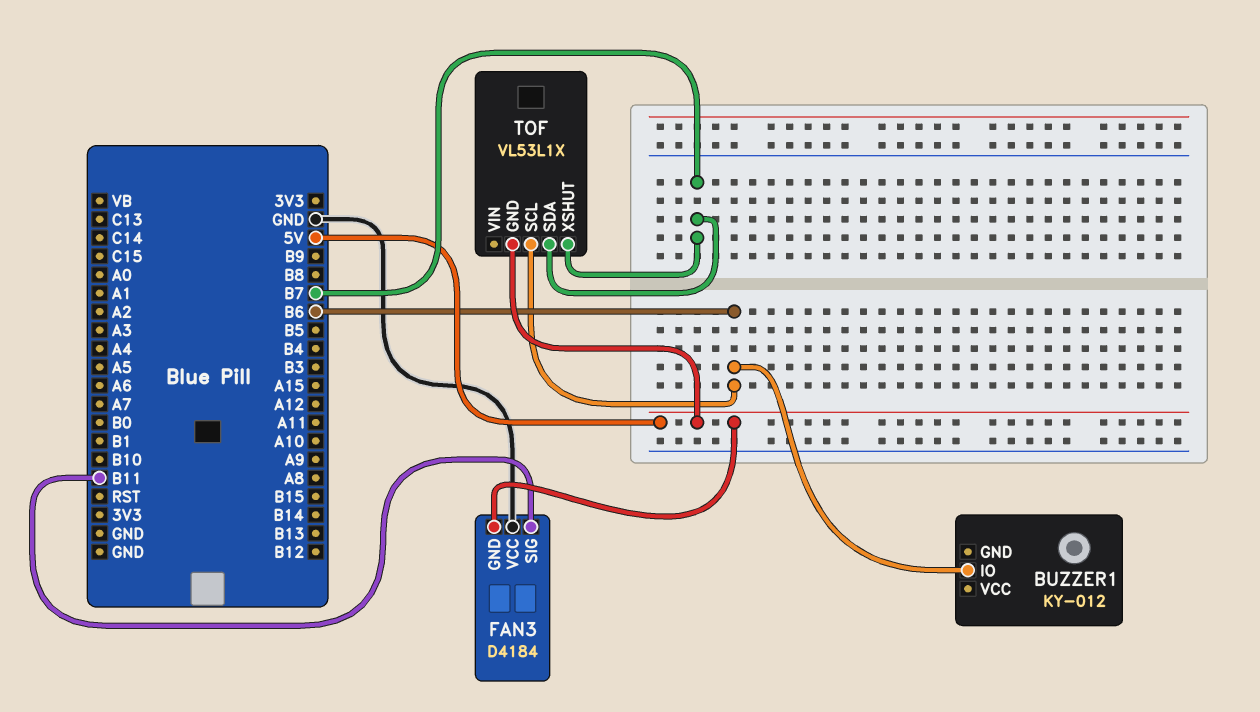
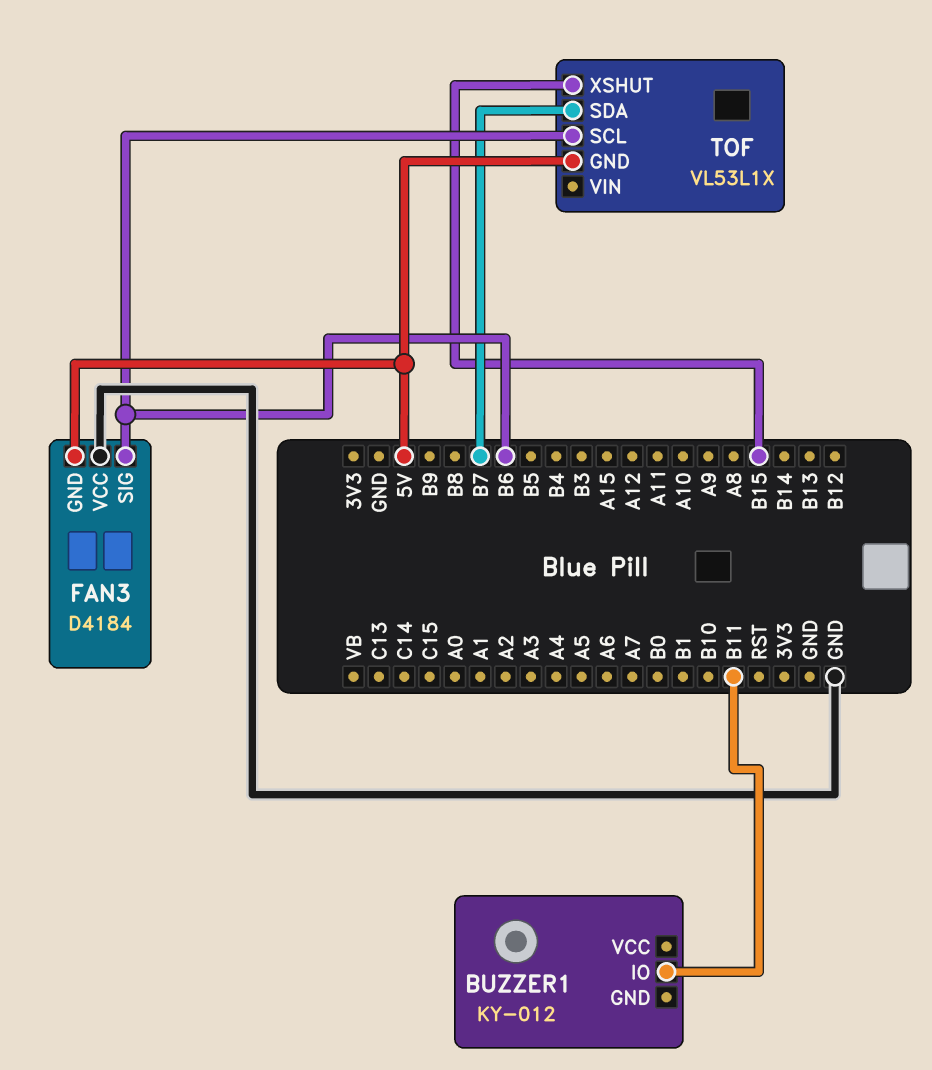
BUZZER1 pin IO: B6 -> B11
FAN3 pin SIG: B11 -> B6
TOF pin XSHUT: B7 -> B15

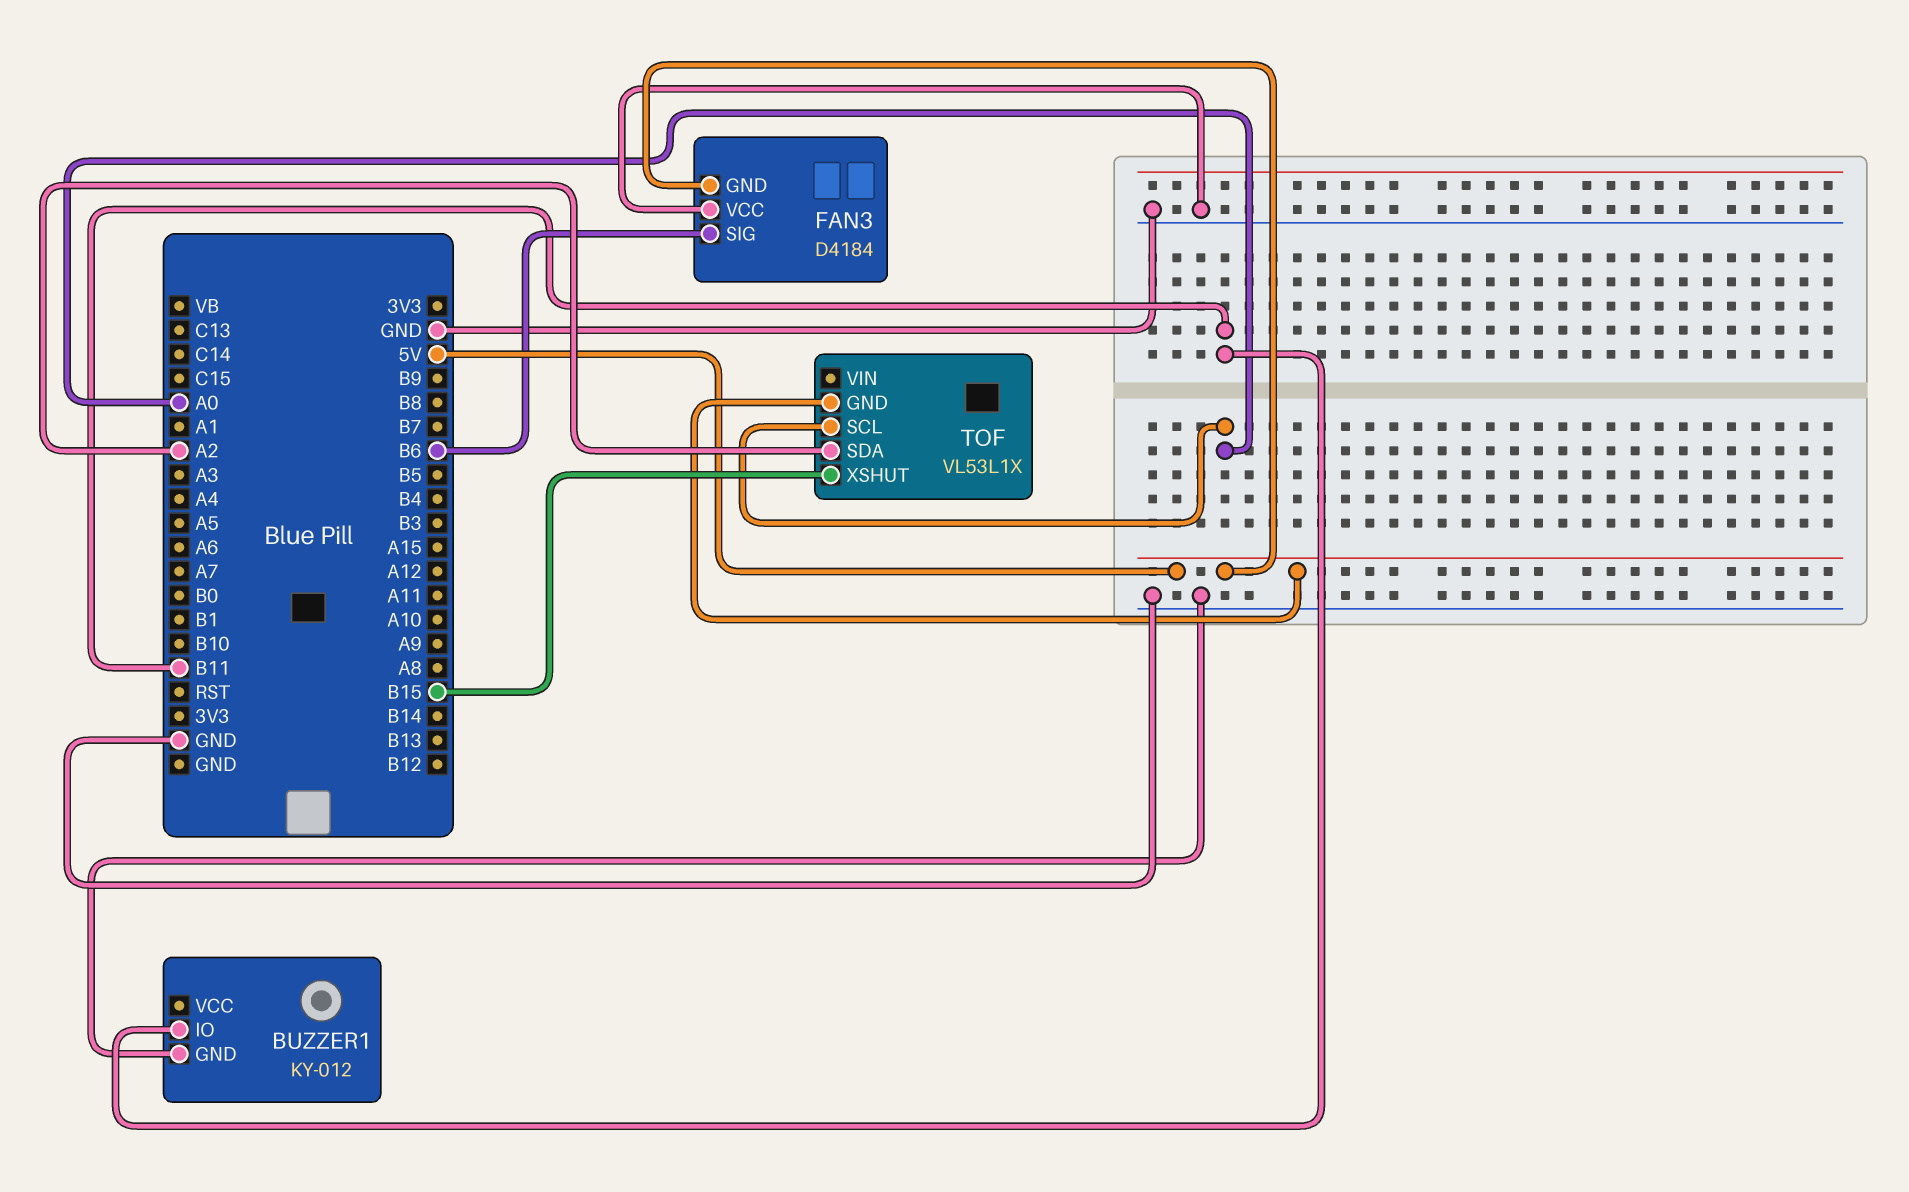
BUZZER1 pin GND: none -> GND
TOF pin SCL: B6 -> A0
TOF pin SDA: B7 -> A2

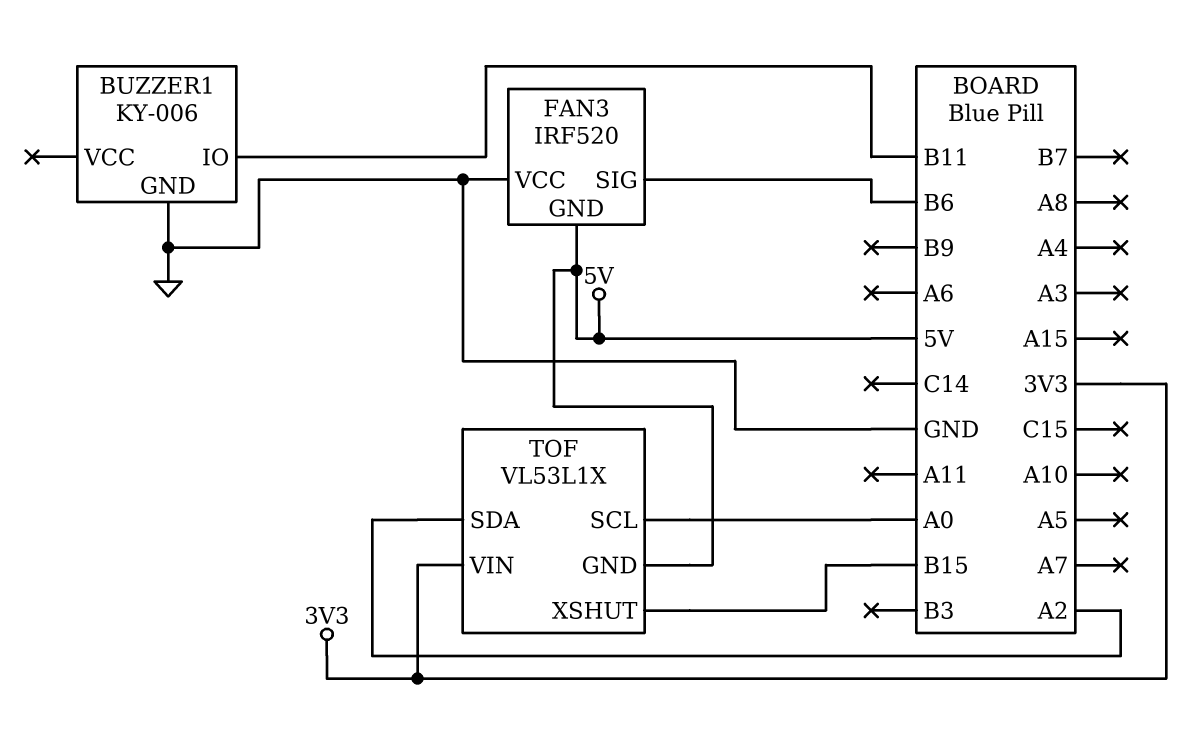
BUZZER1: KY-012 -> KY-006
FAN3: D4184 -> IRF520
TOF pin VIN: none -> 3V3

